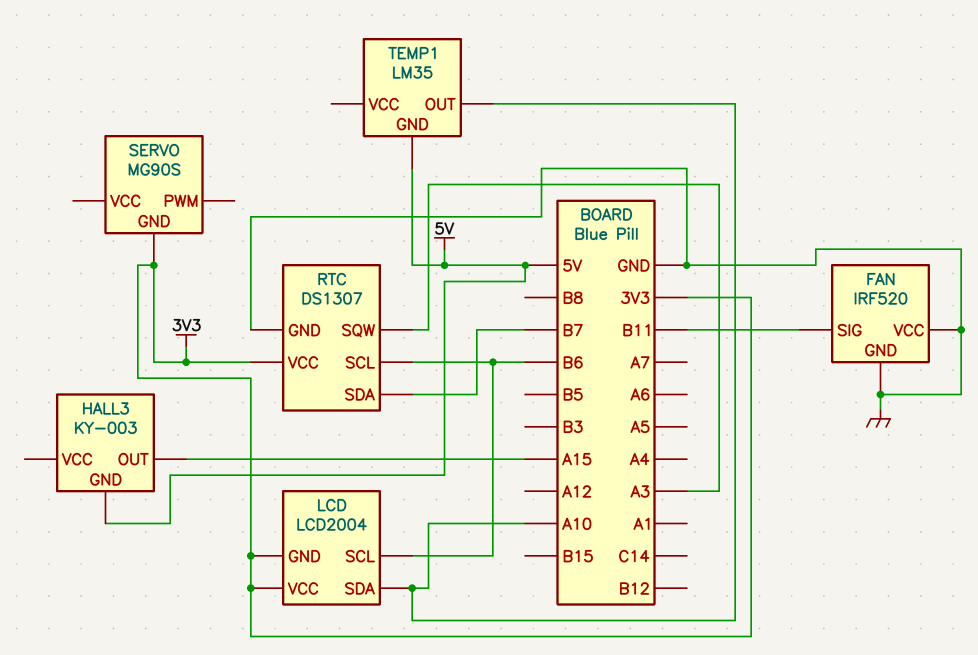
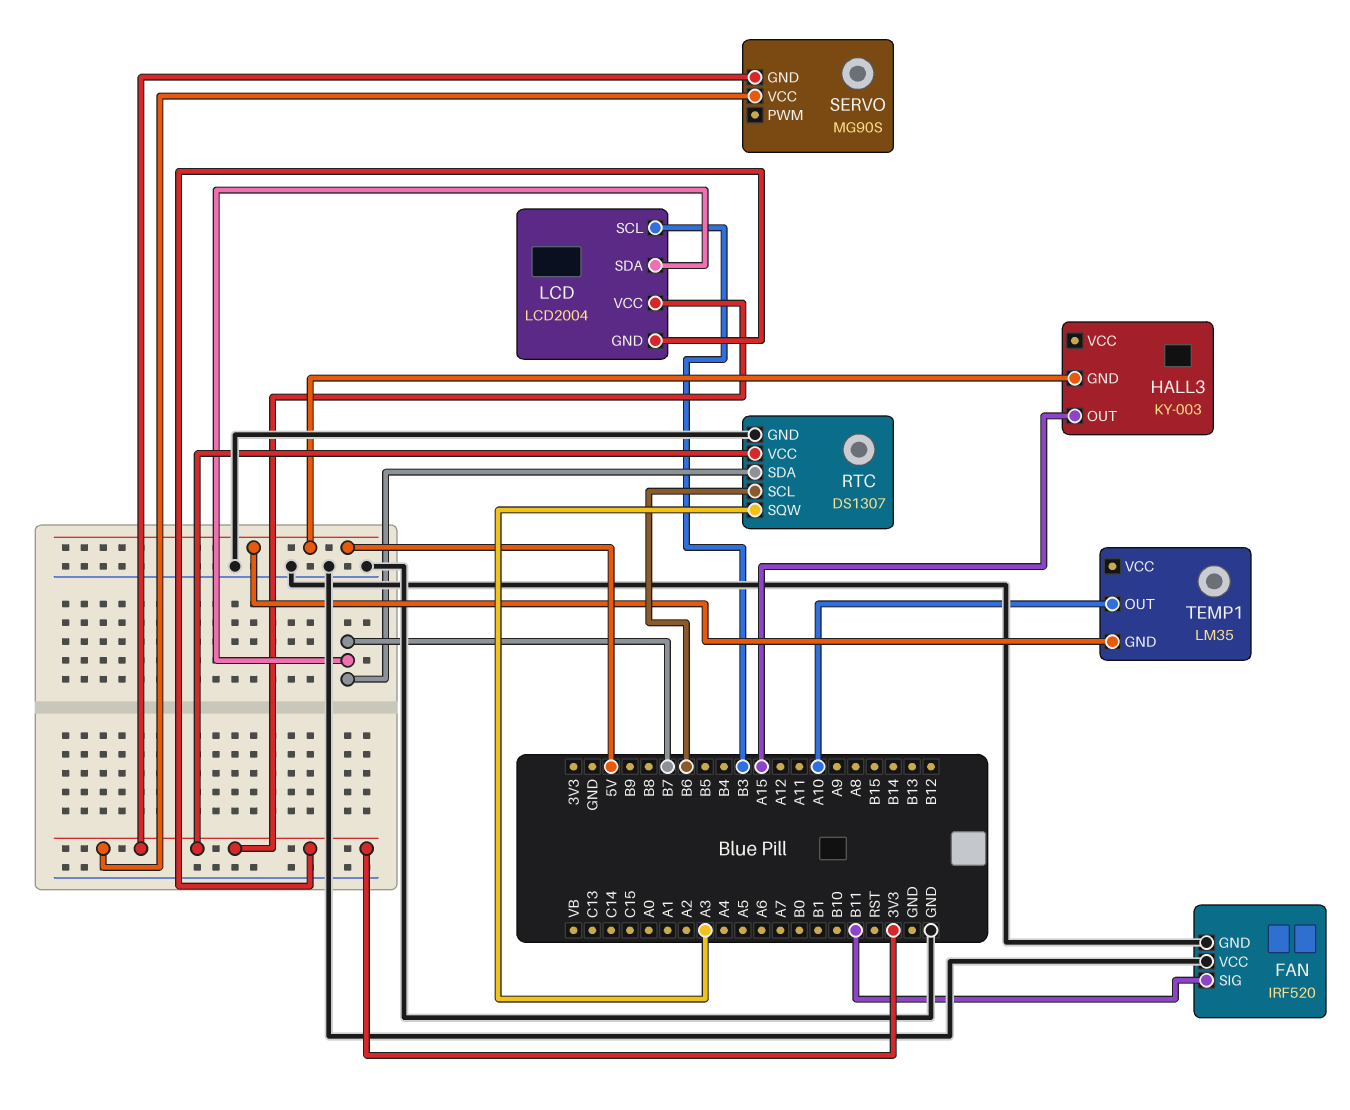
LCD pin SCL: B6 -> B3
LCD pin SDA: A10 -> B7
SERVO pin VCC: none -> 3V3

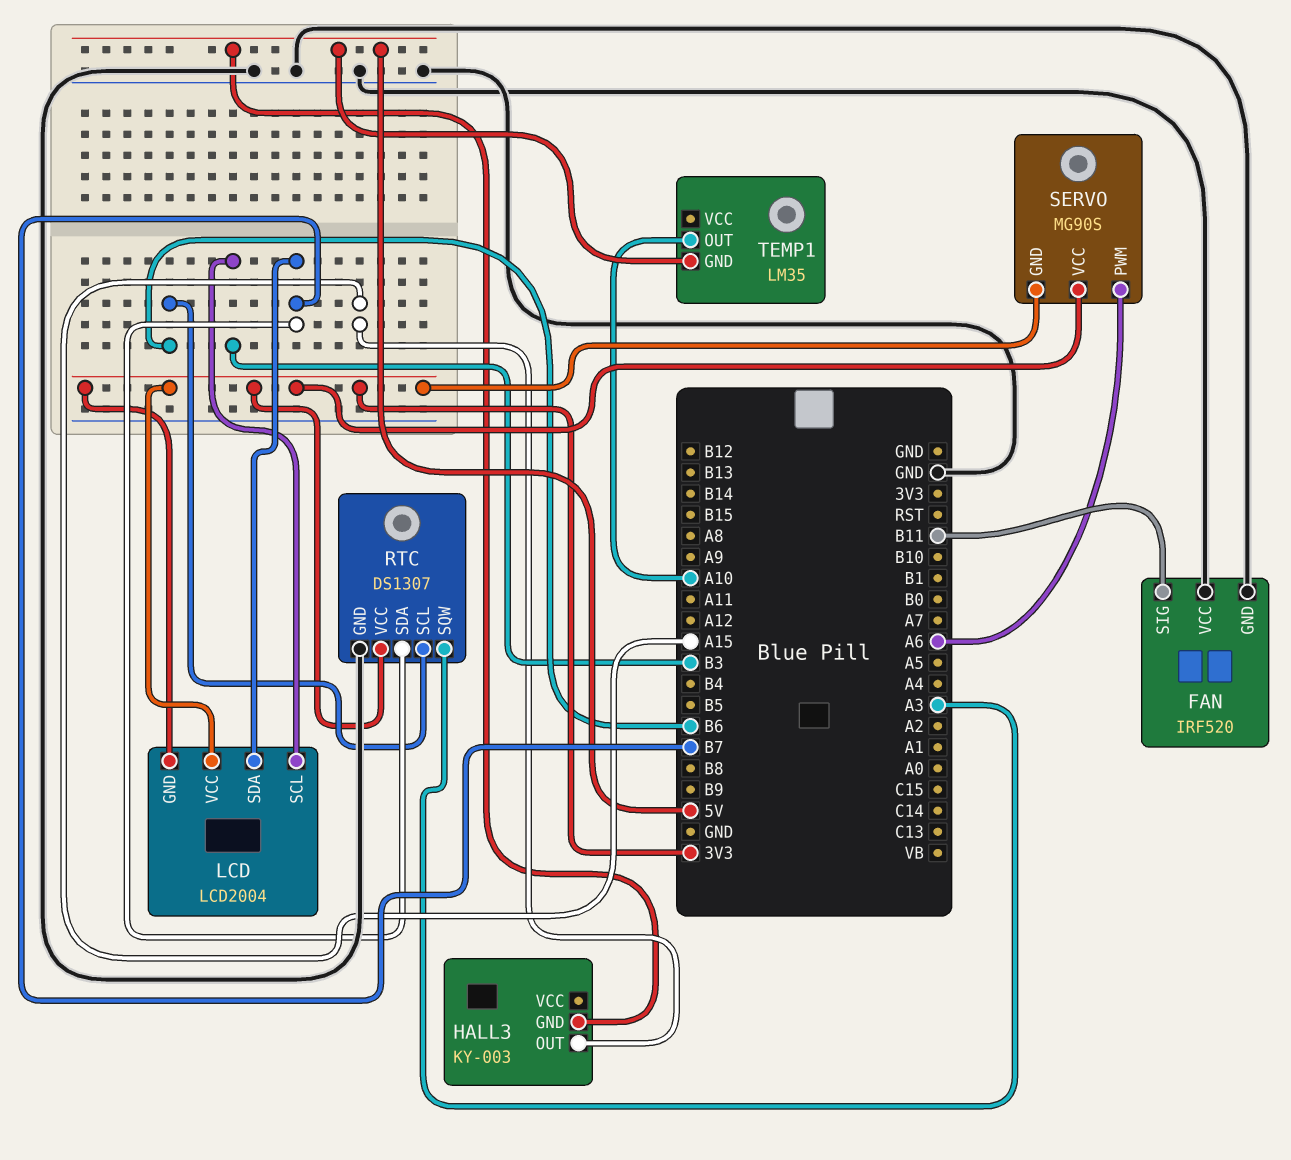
SERVO pin PWM: none -> A6

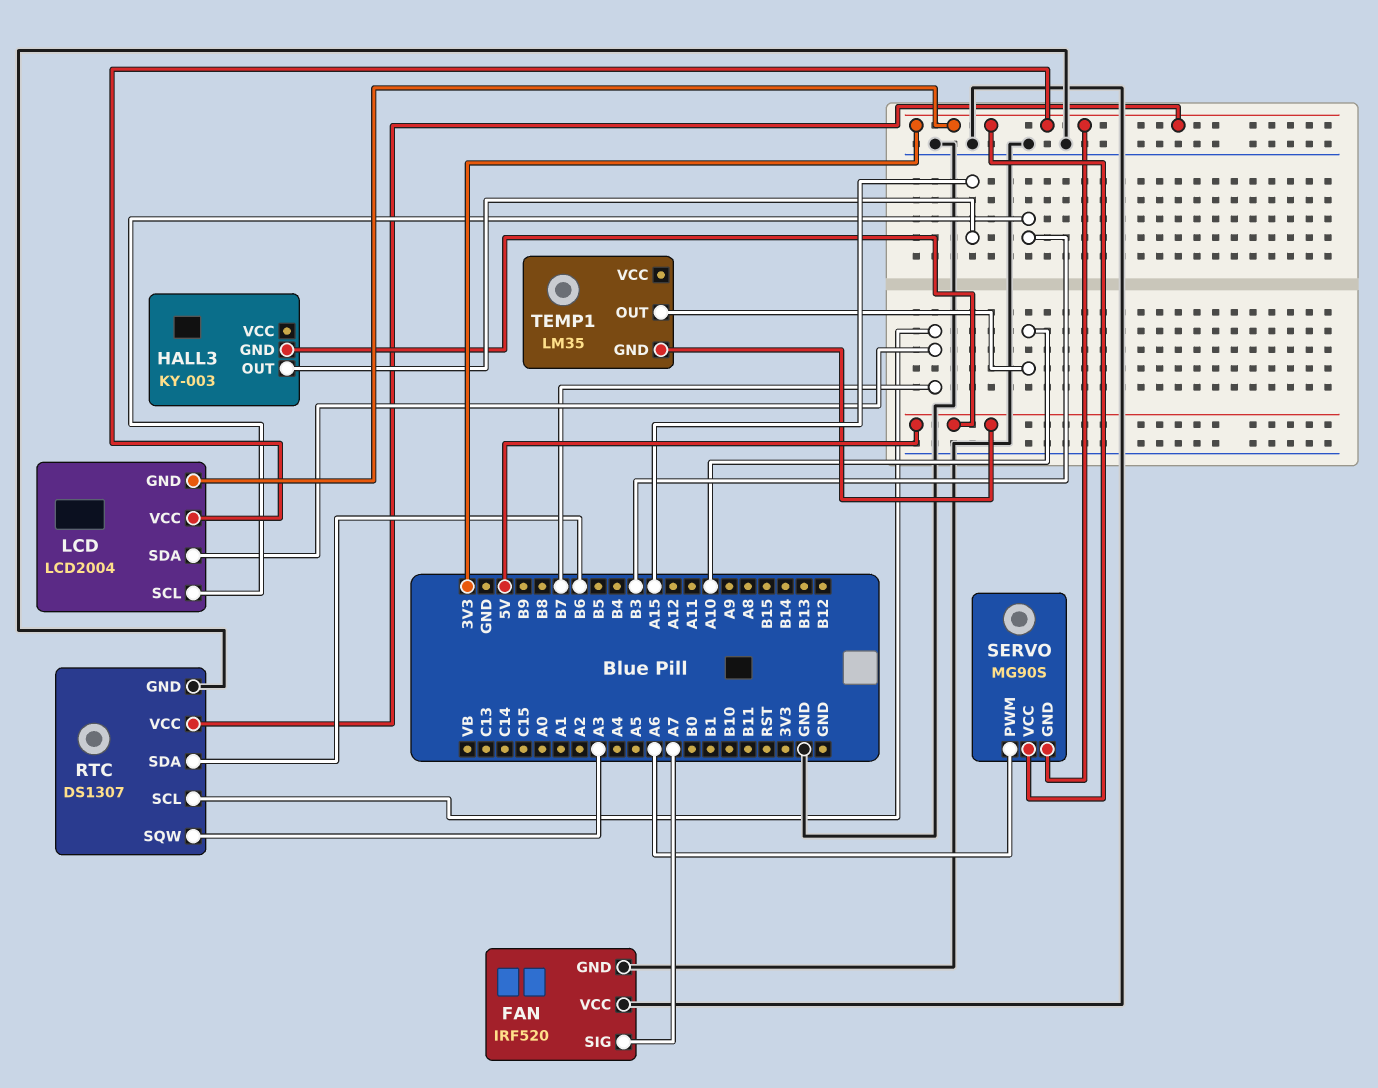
FAN pin SIG: B11 -> A7
RTC pin SCL: B6 -> B7
RTC pin SDA: B7 -> B6

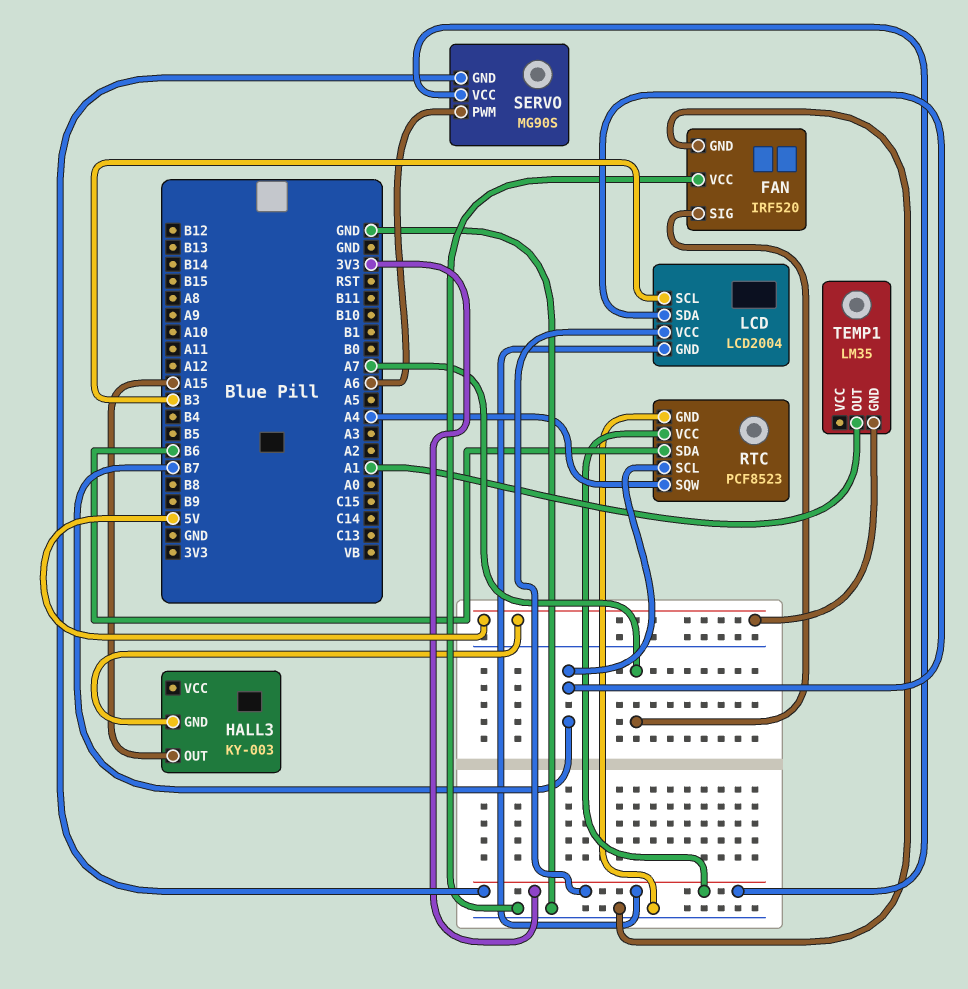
RTC: DS1307 -> PCF8523
RTC pin SQW: A3 -> A4
TEMP1 pin OUT: A10 -> A1

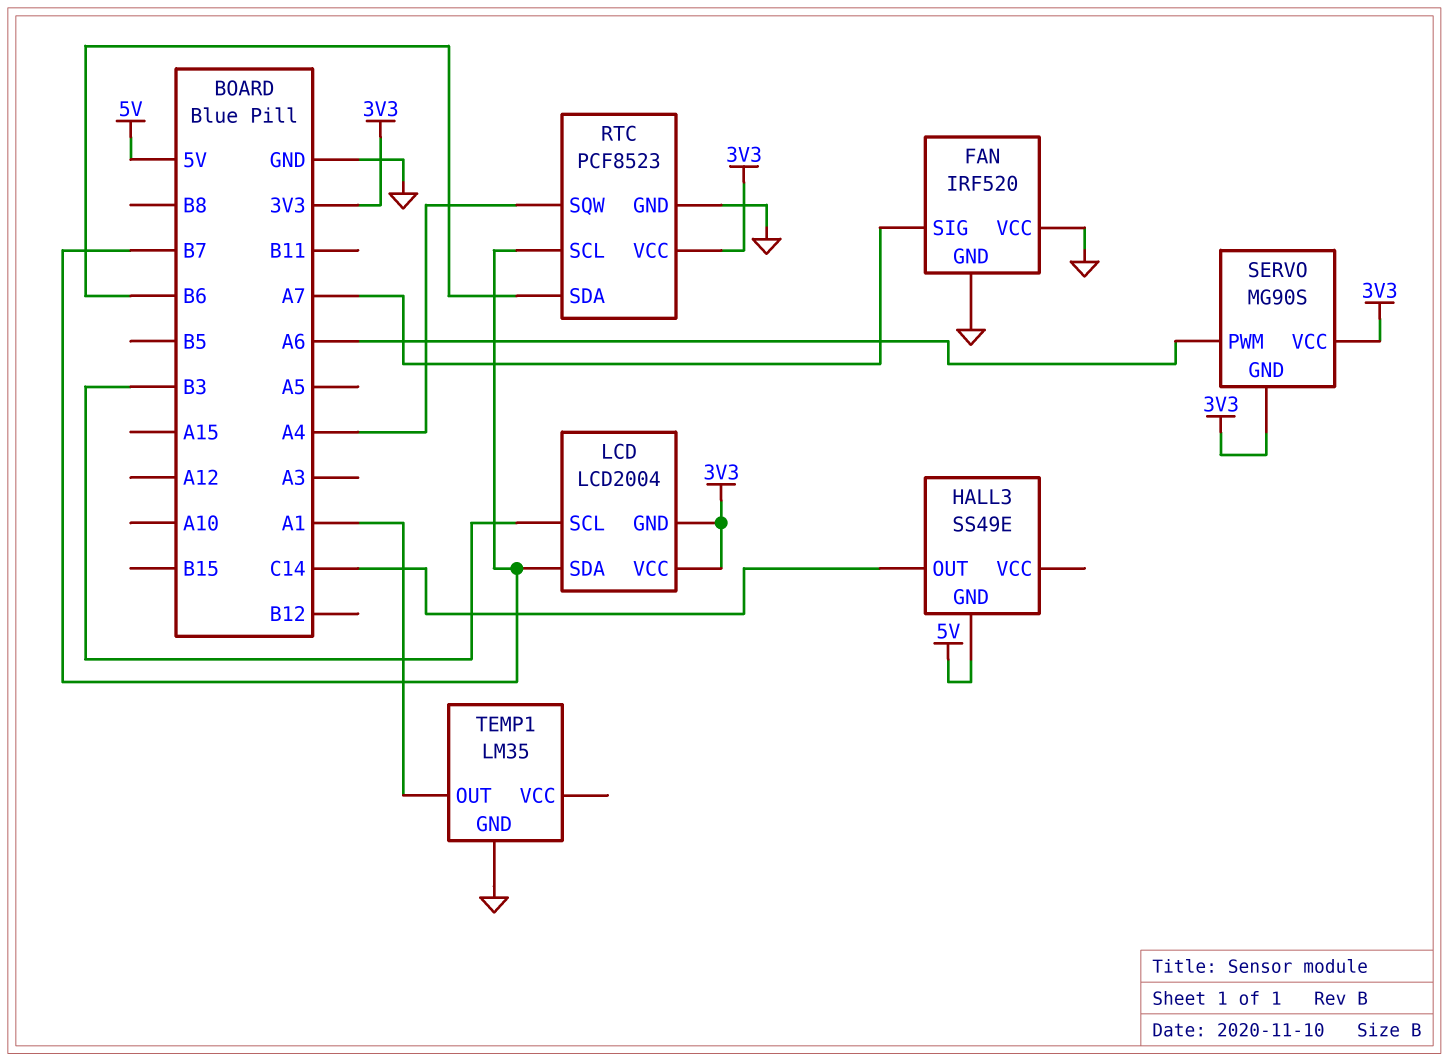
HALL3: KY-003 -> SS49E
HALL3 pin OUT: A15 -> C14
TEMP1 pin GND: 5V -> GND

